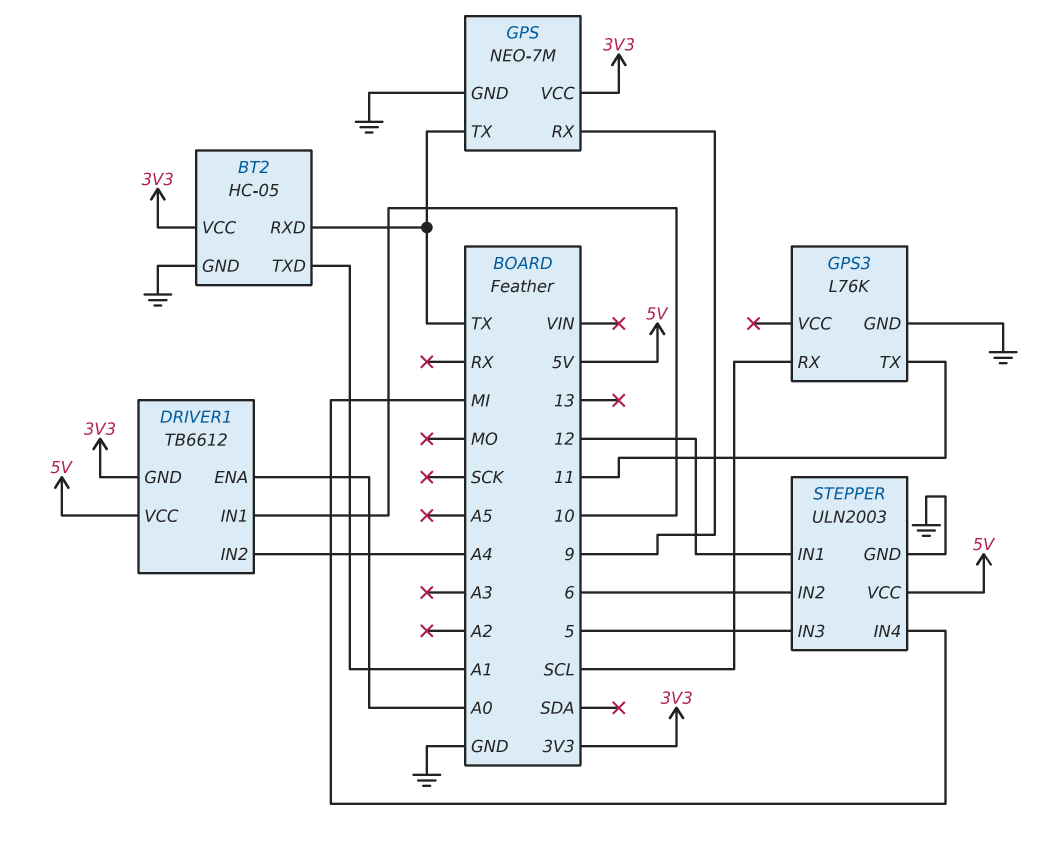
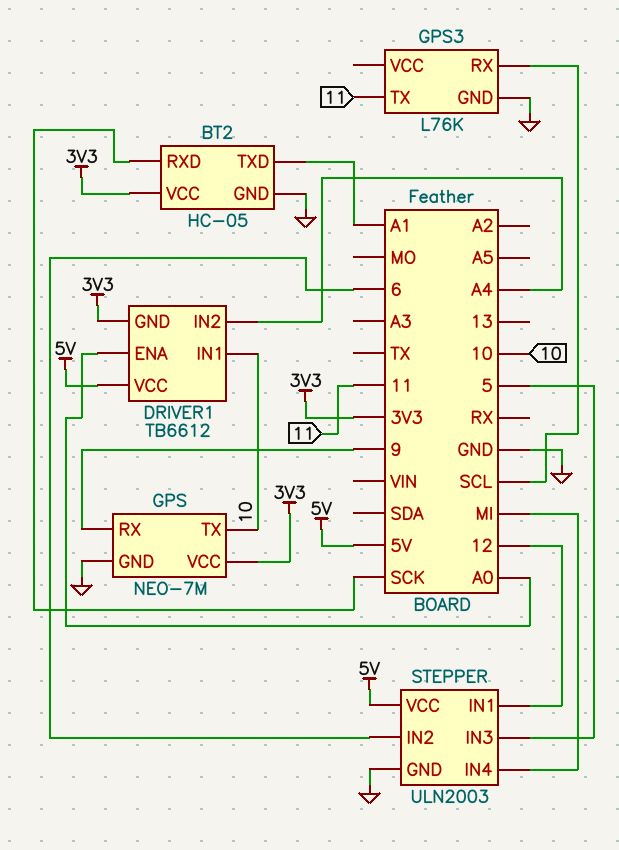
BT2 pin RXD: TX -> SCK
GPS pin TX: TX -> 10

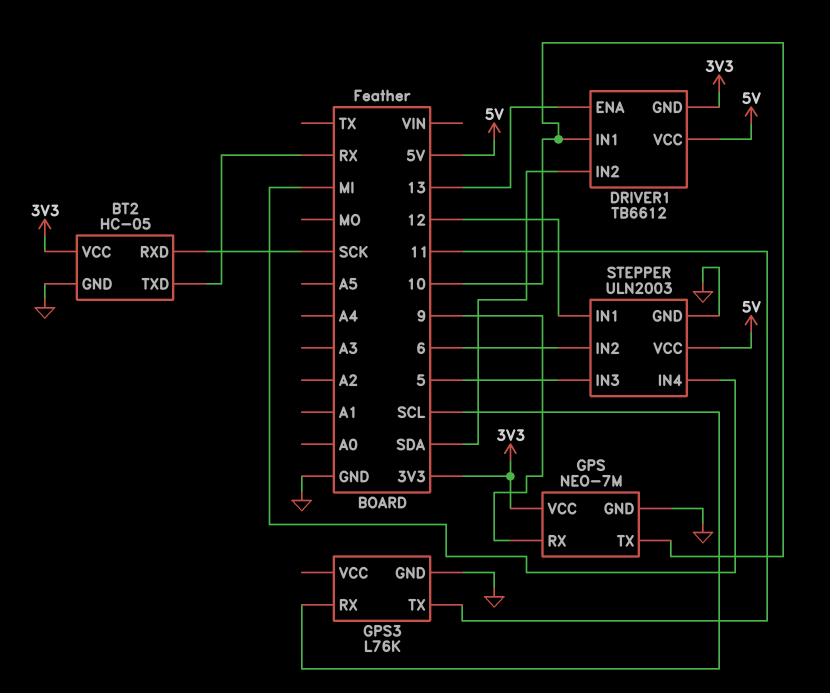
BT2 pin TXD: A1 -> RX
DRIVER1 pin ENA: A0 -> 13
DRIVER1 pin IN2: A4 -> SDA

